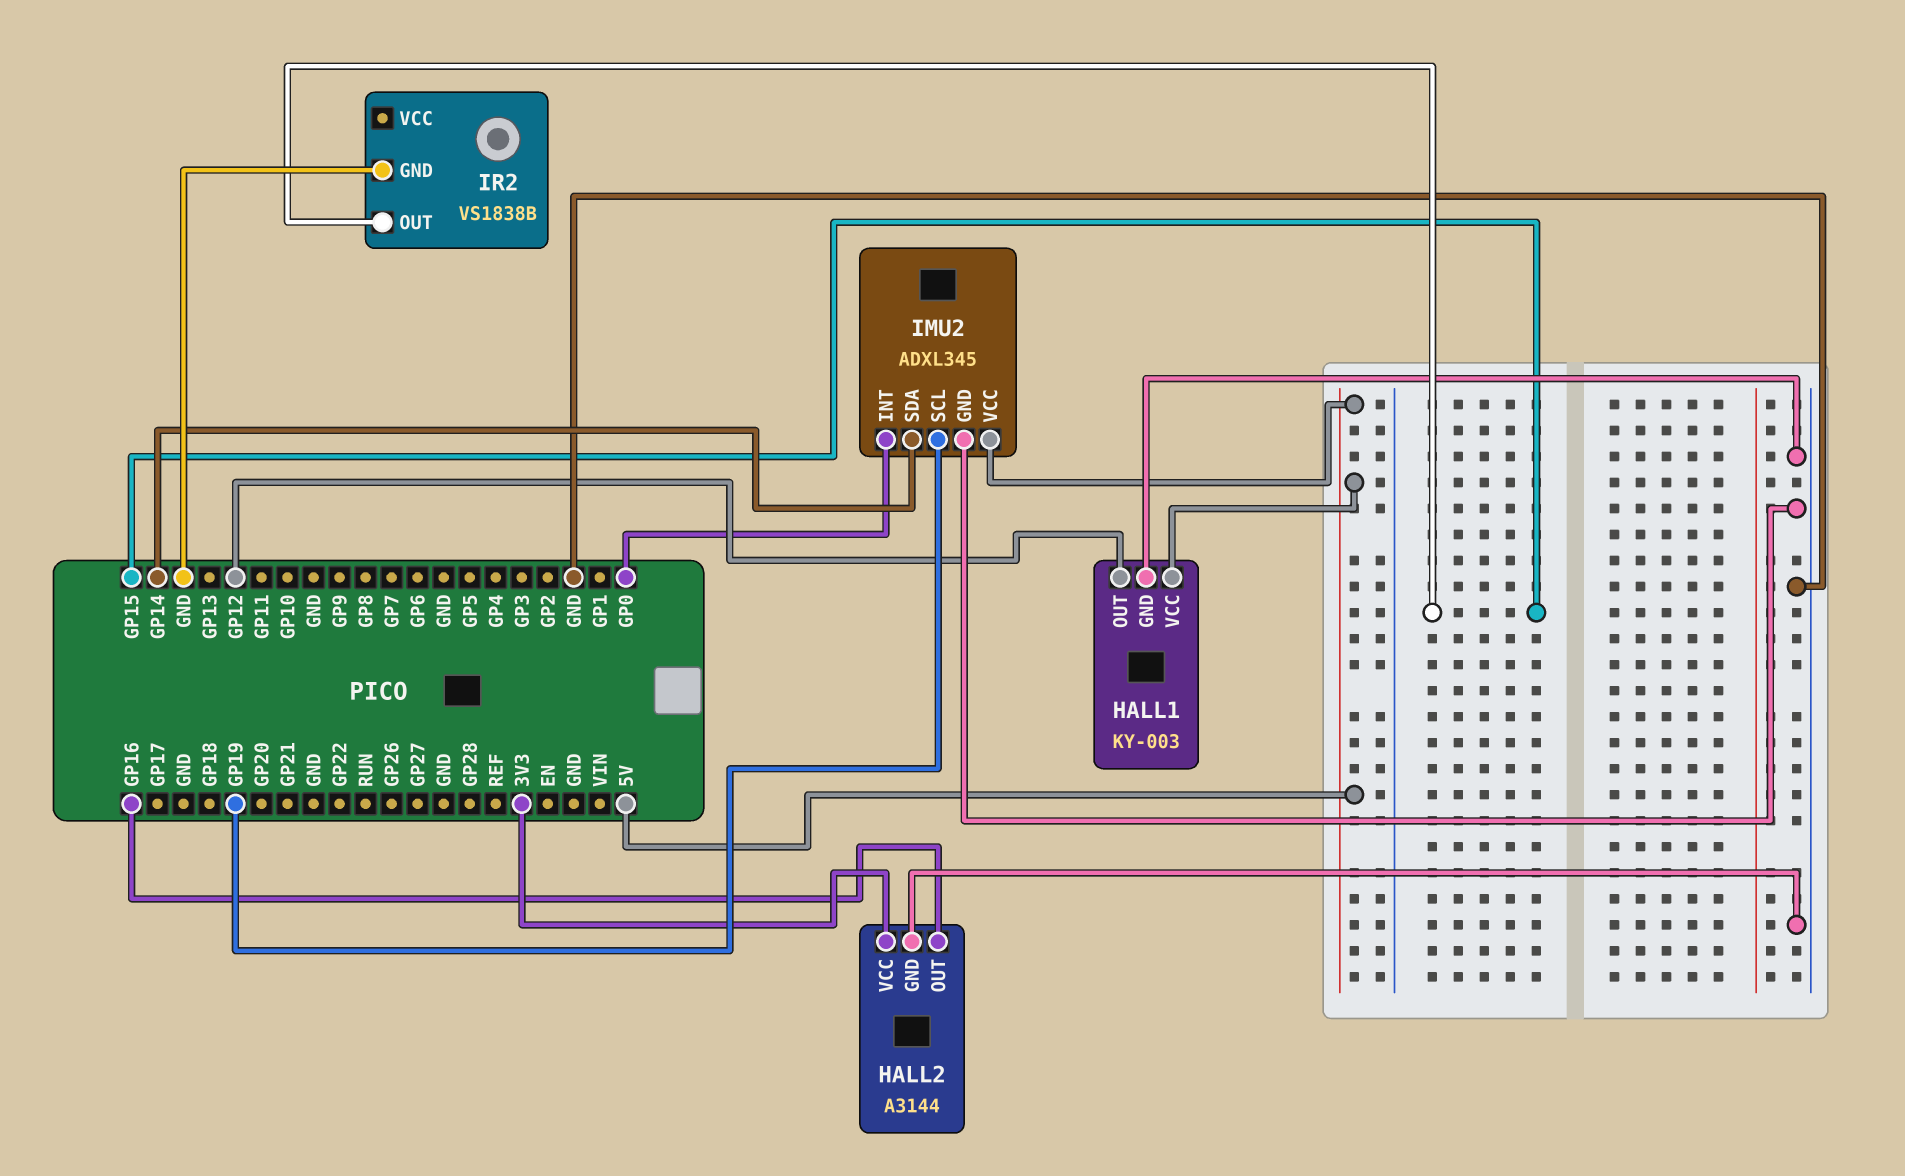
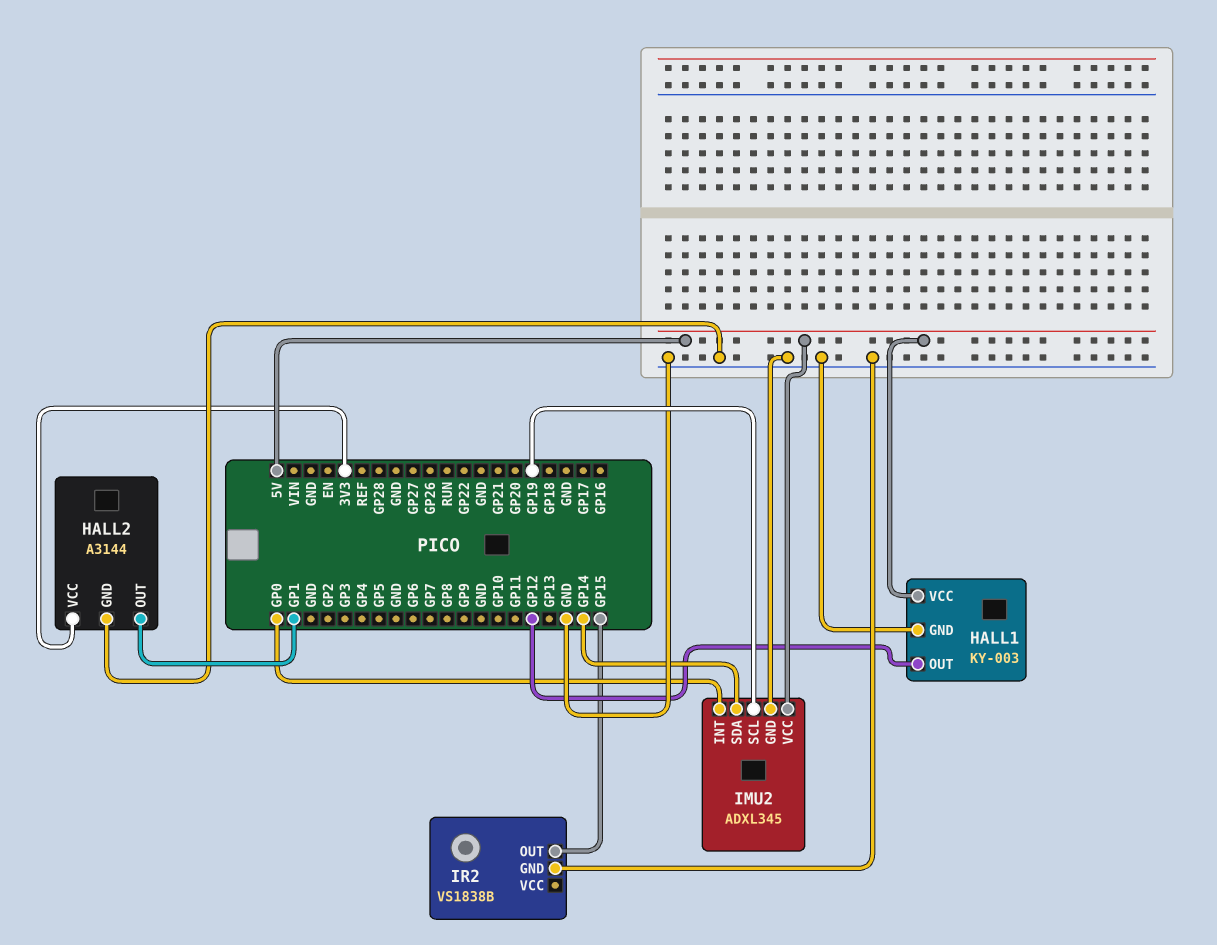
HALL2 pin OUT: GP16 -> GP1

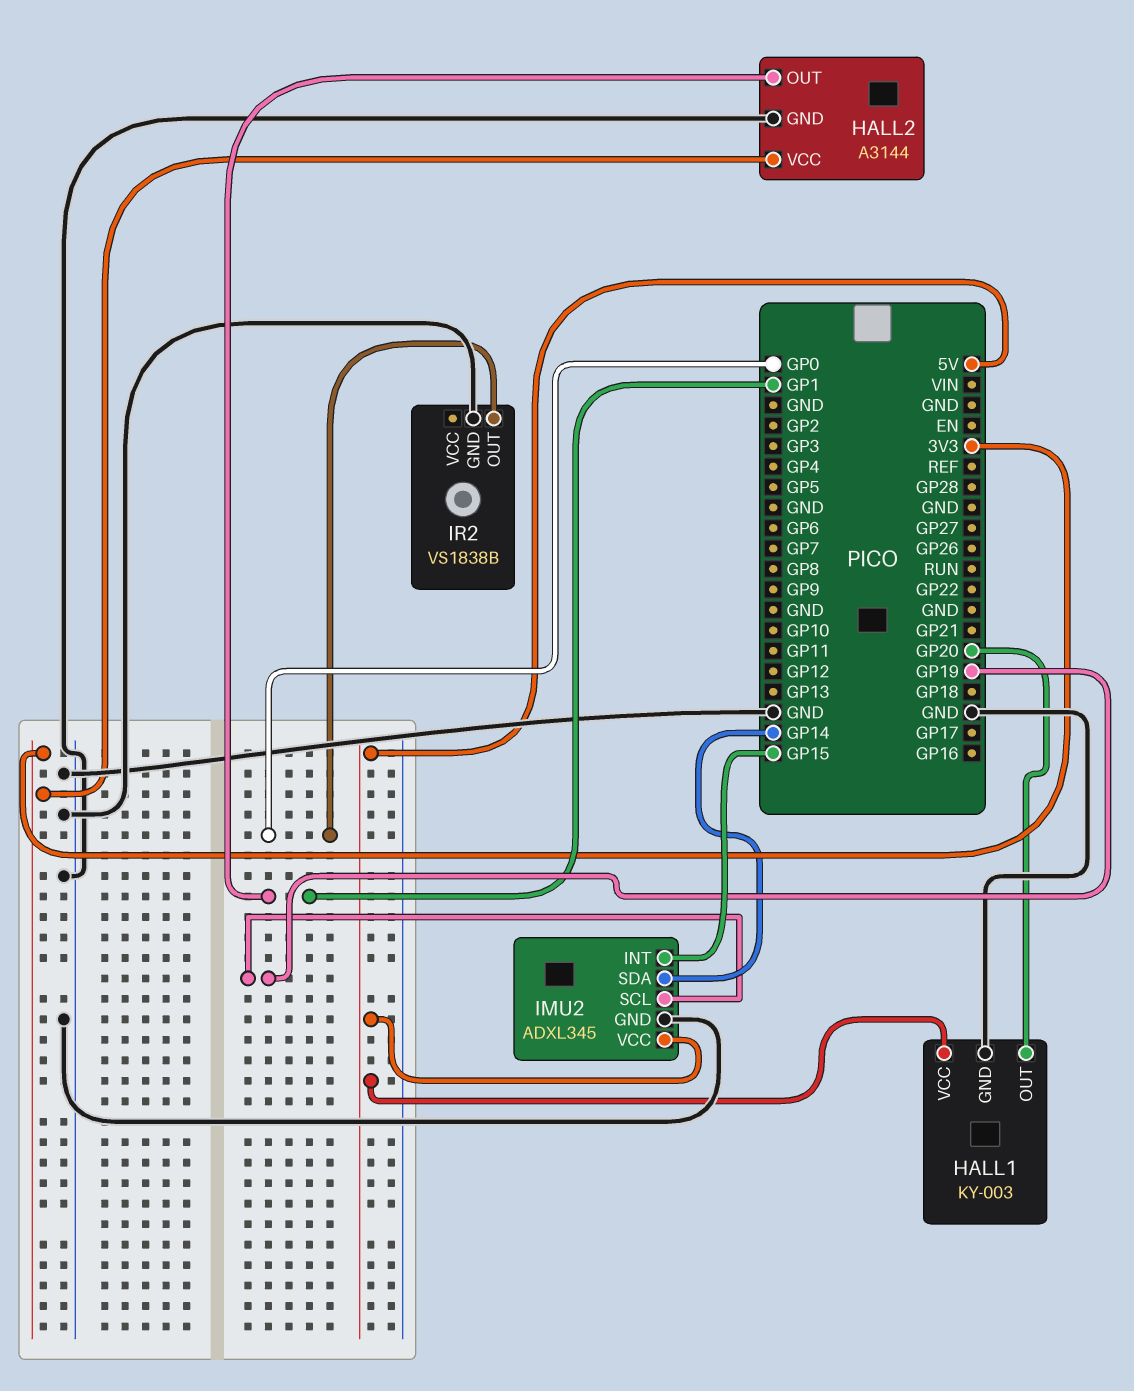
HALL1 pin OUT: GP12 -> GP20
IMU2 pin INT: GP0 -> GP15
IR2 pin OUT: GP15 -> GP0

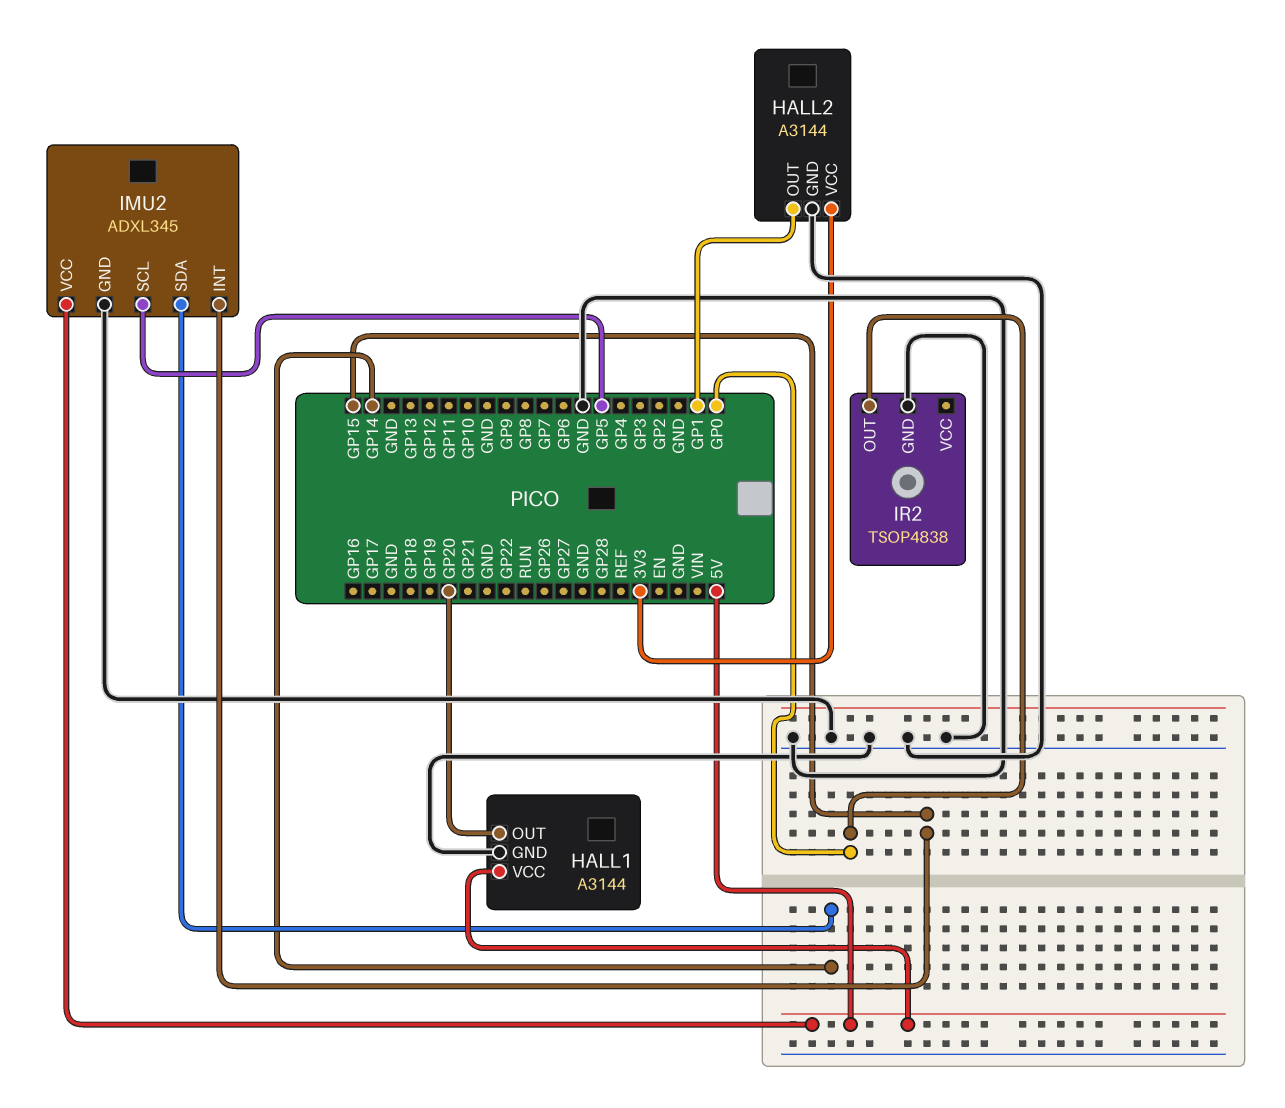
HALL1: KY-003 -> A3144
IMU2 pin SCL: GP19 -> GP5
IR2: VS1838B -> TSOP4838

